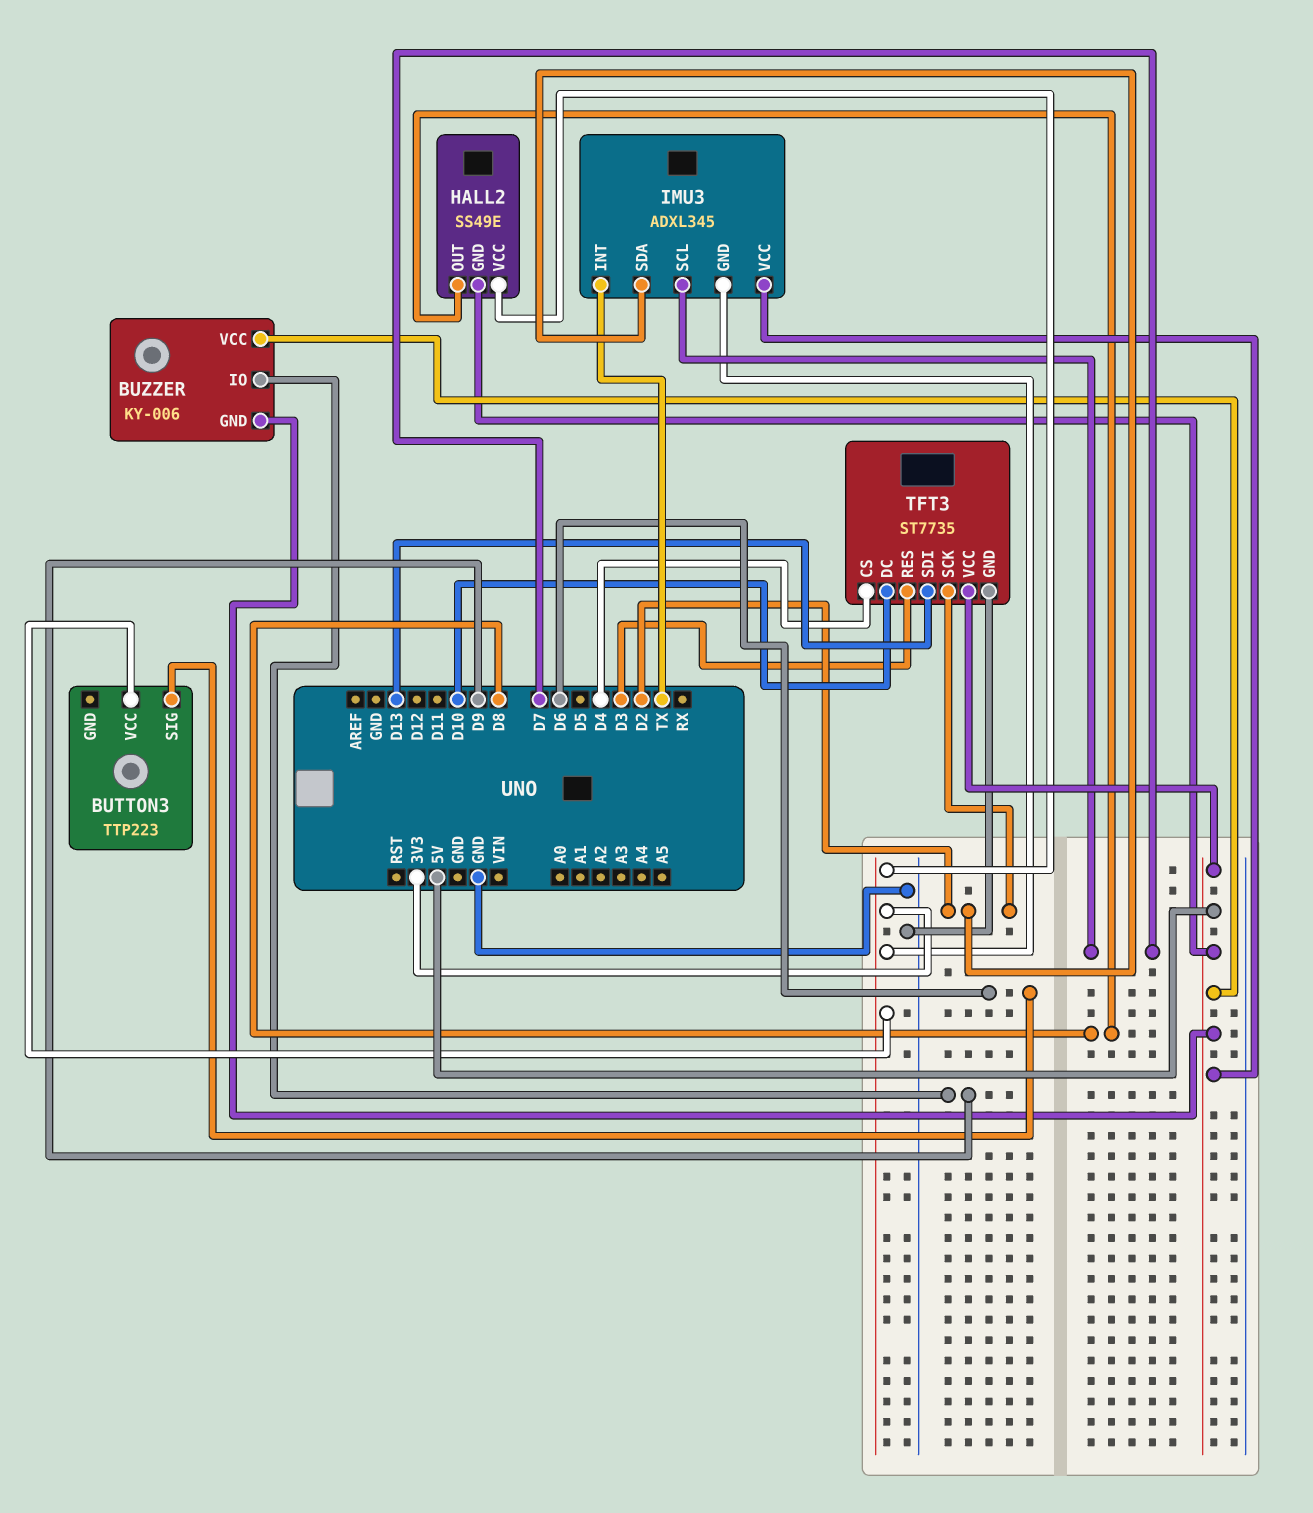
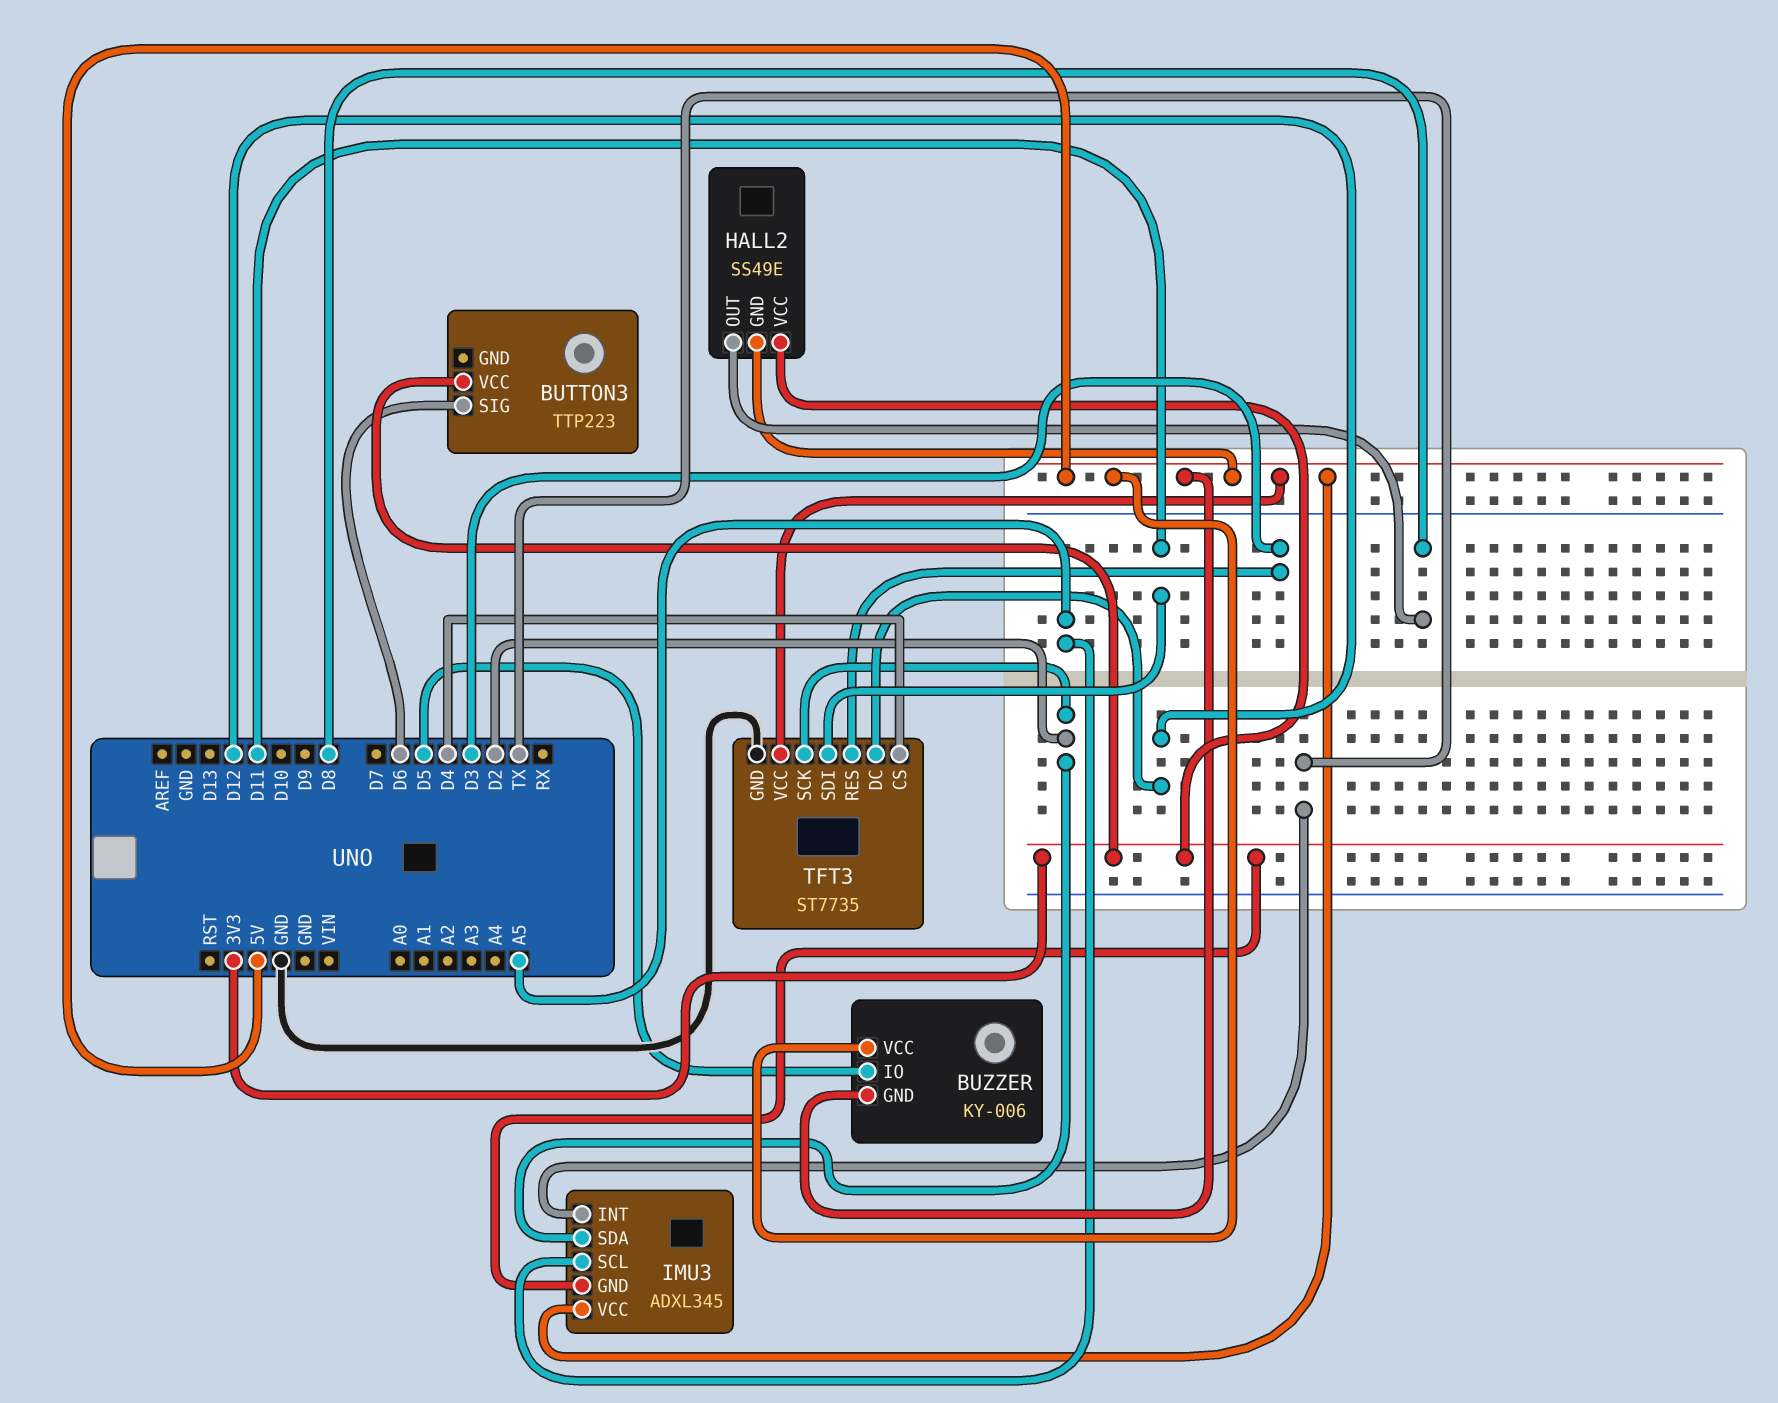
BUZZER pin IO: D9 -> D5
IMU3 pin SCL: D7 -> A5
TFT3 pin DC: D10 -> D12
TFT3 pin SDI: D13 -> D11

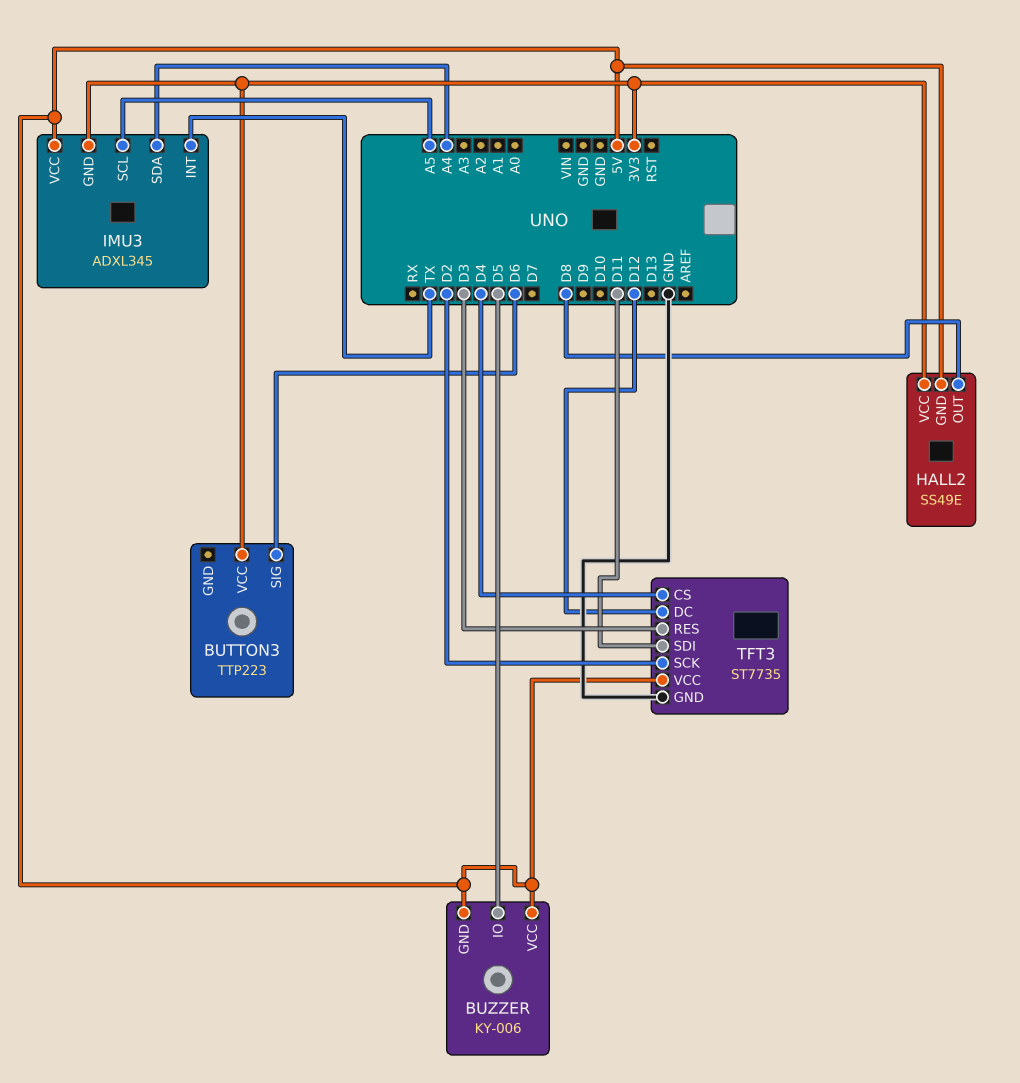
IMU3 pin SDA: D2 -> A4

